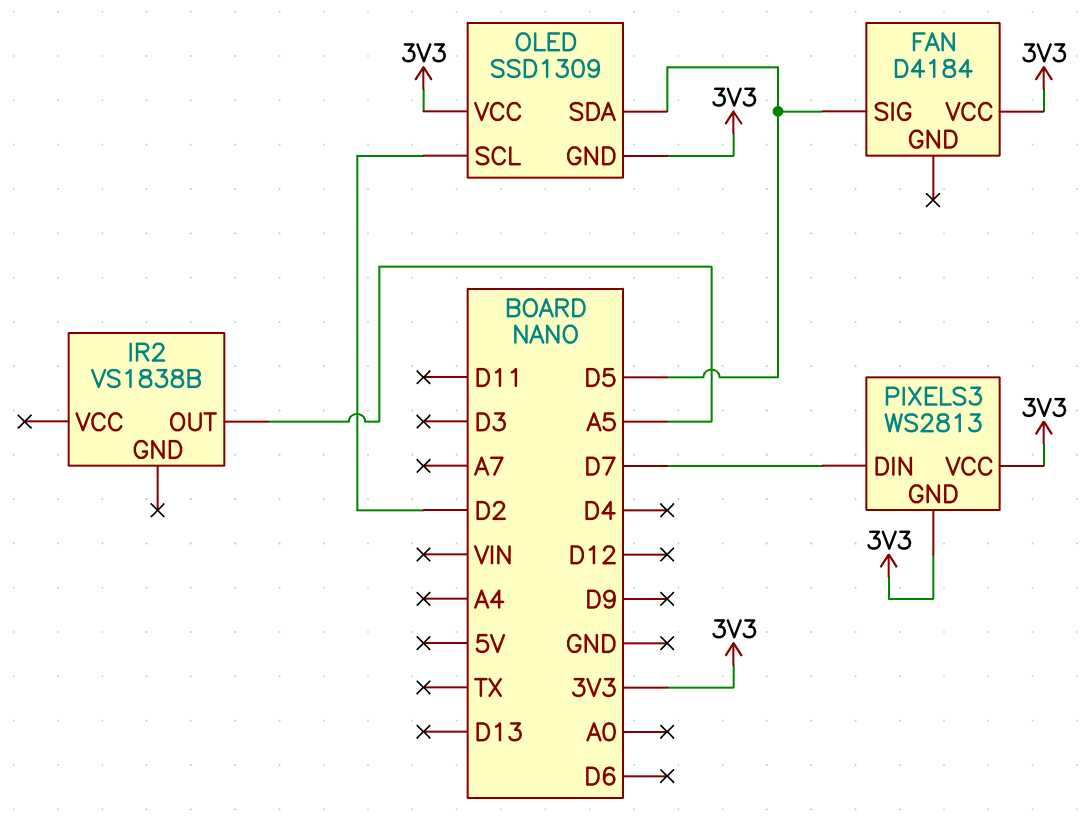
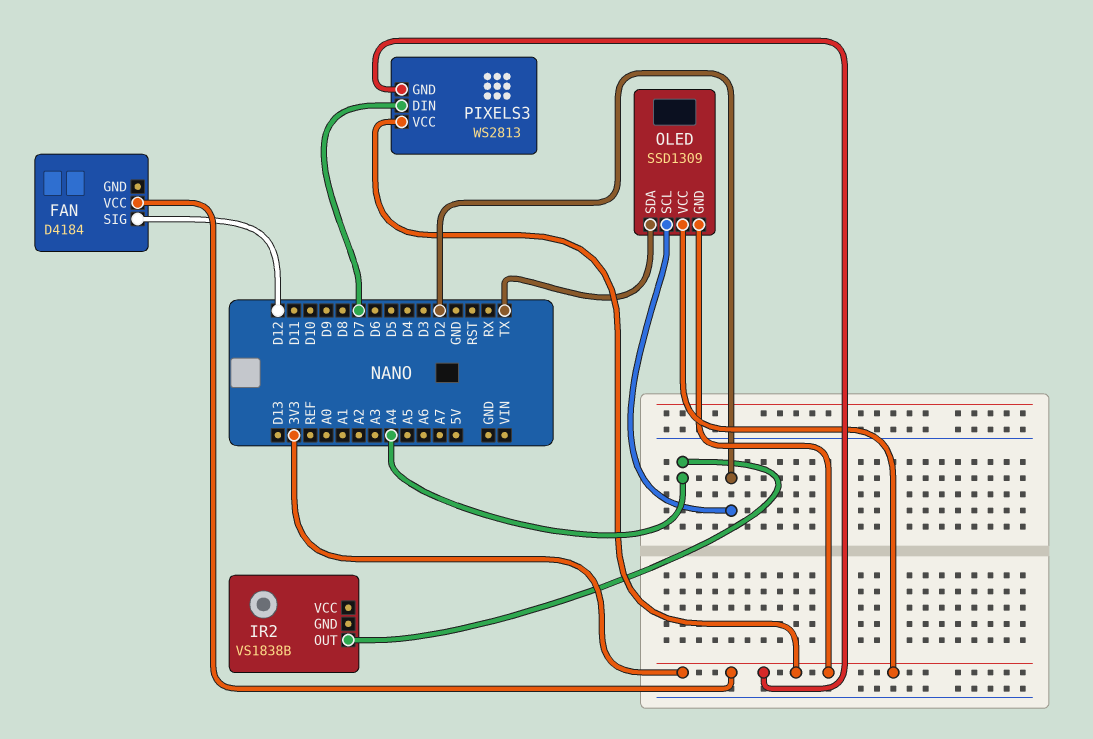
FAN pin SIG: D5 -> D12
IR2 pin OUT: A5 -> A4
OLED pin SDA: D5 -> TX

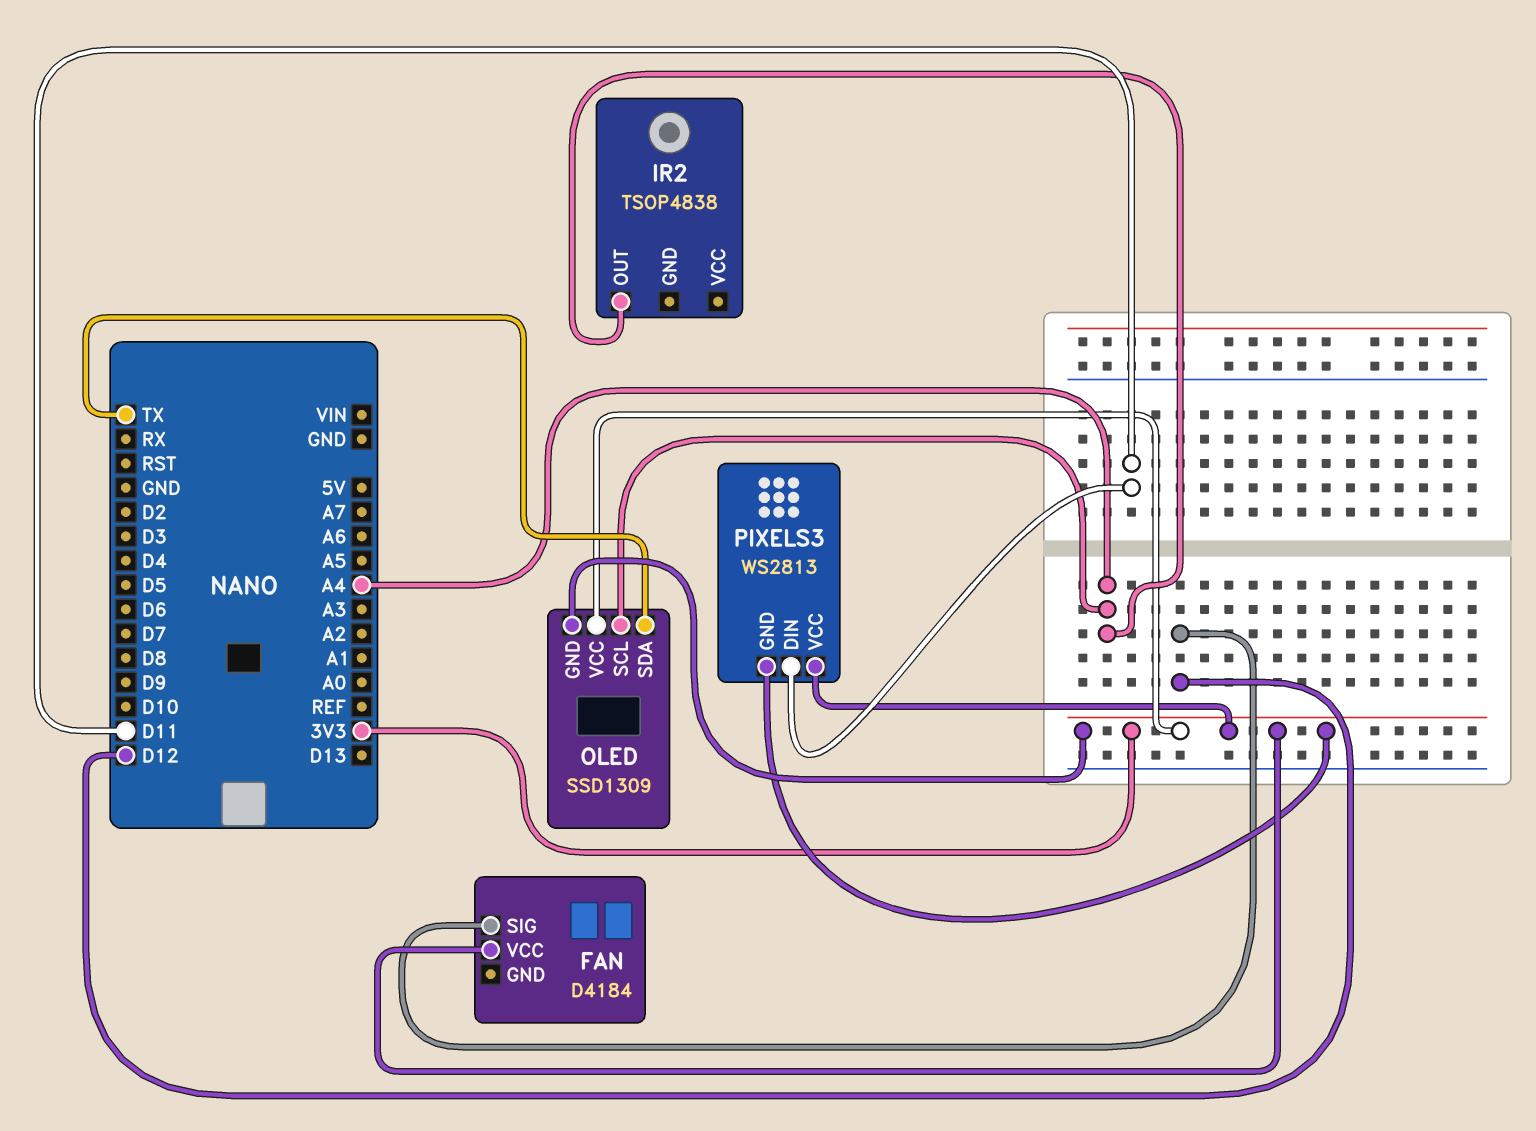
IR2: VS1838B -> TSOP4838
OLED pin SCL: D2 -> A4
PIXELS3 pin DIN: D7 -> D11

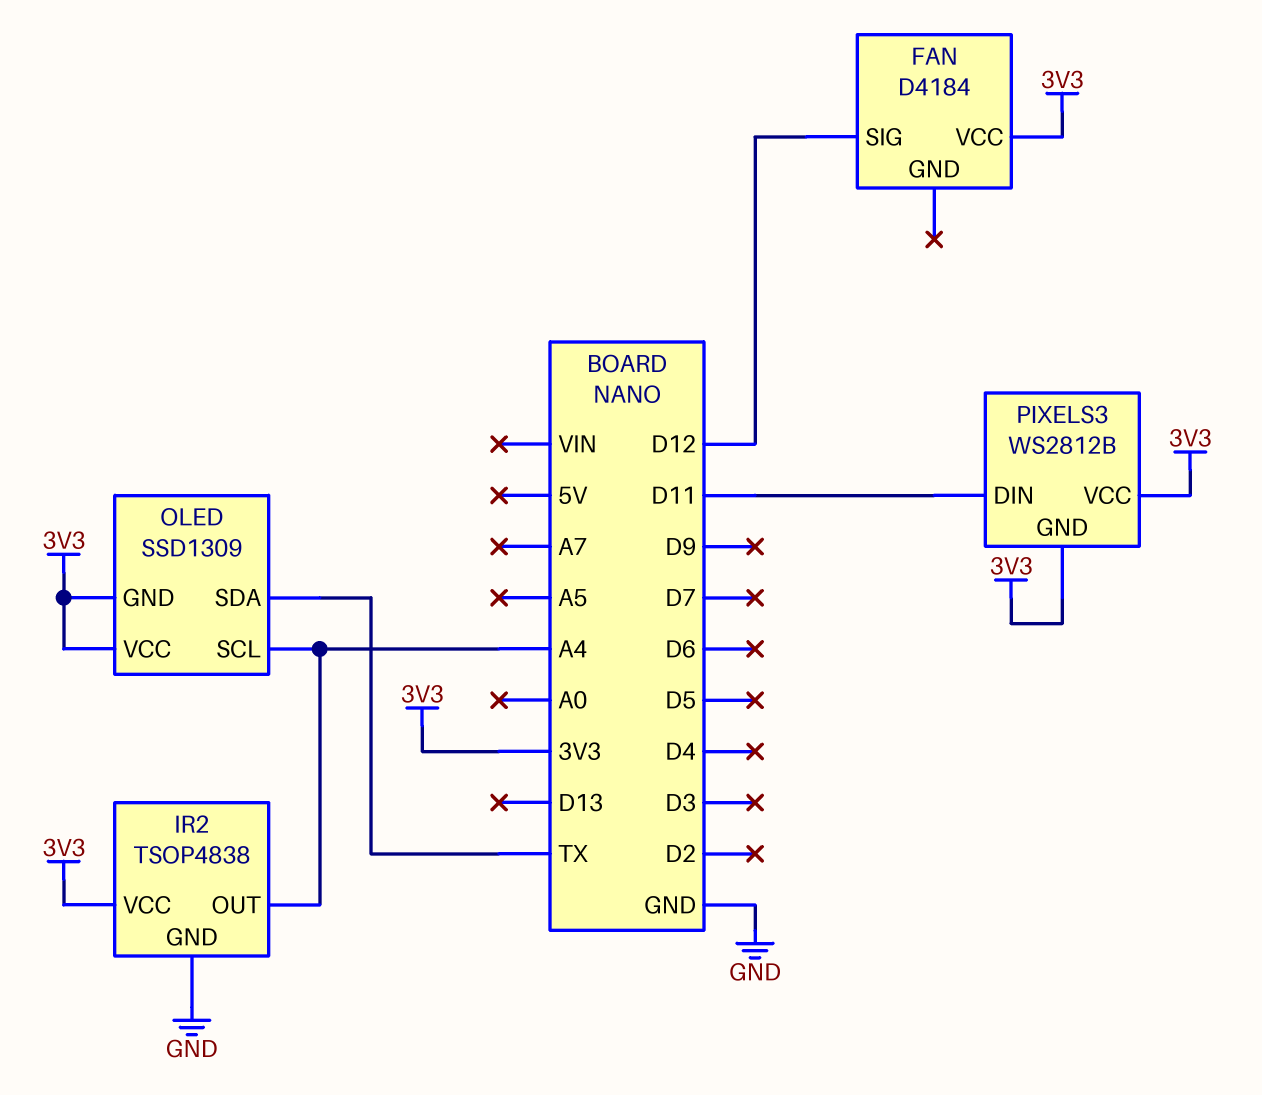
IR2 pin GND: none -> GND
IR2 pin VCC: none -> 3V3
PIXELS3: WS2813 -> WS2812B

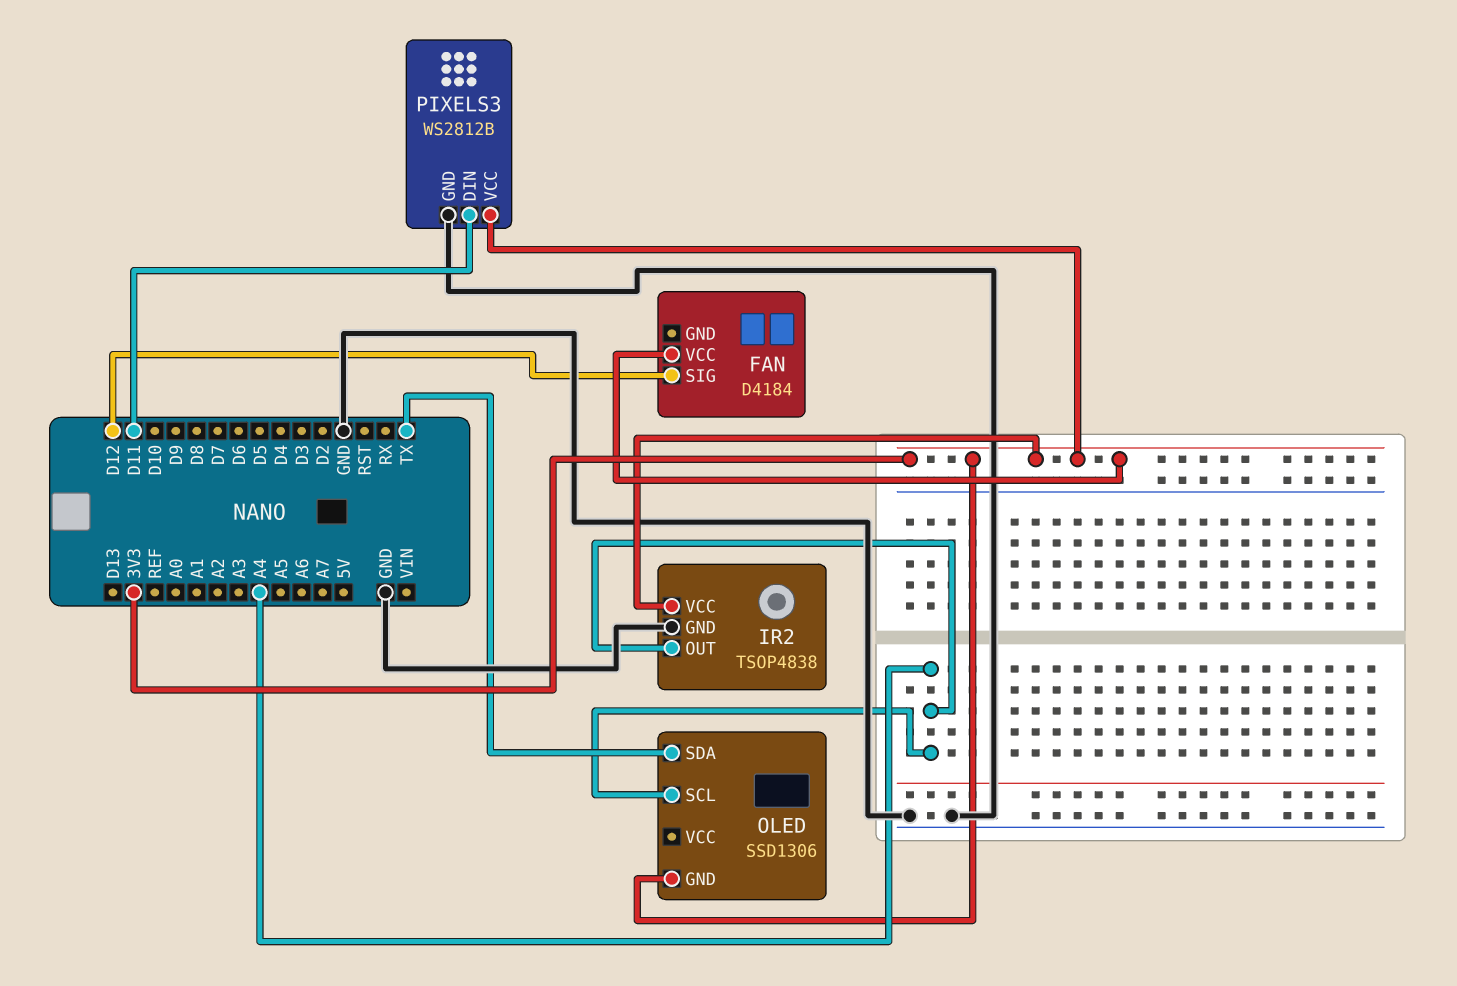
OLED: SSD1309 -> SSD1306
OLED pin VCC: 3V3 -> none
PIXELS3 pin GND: 3V3 -> GND

